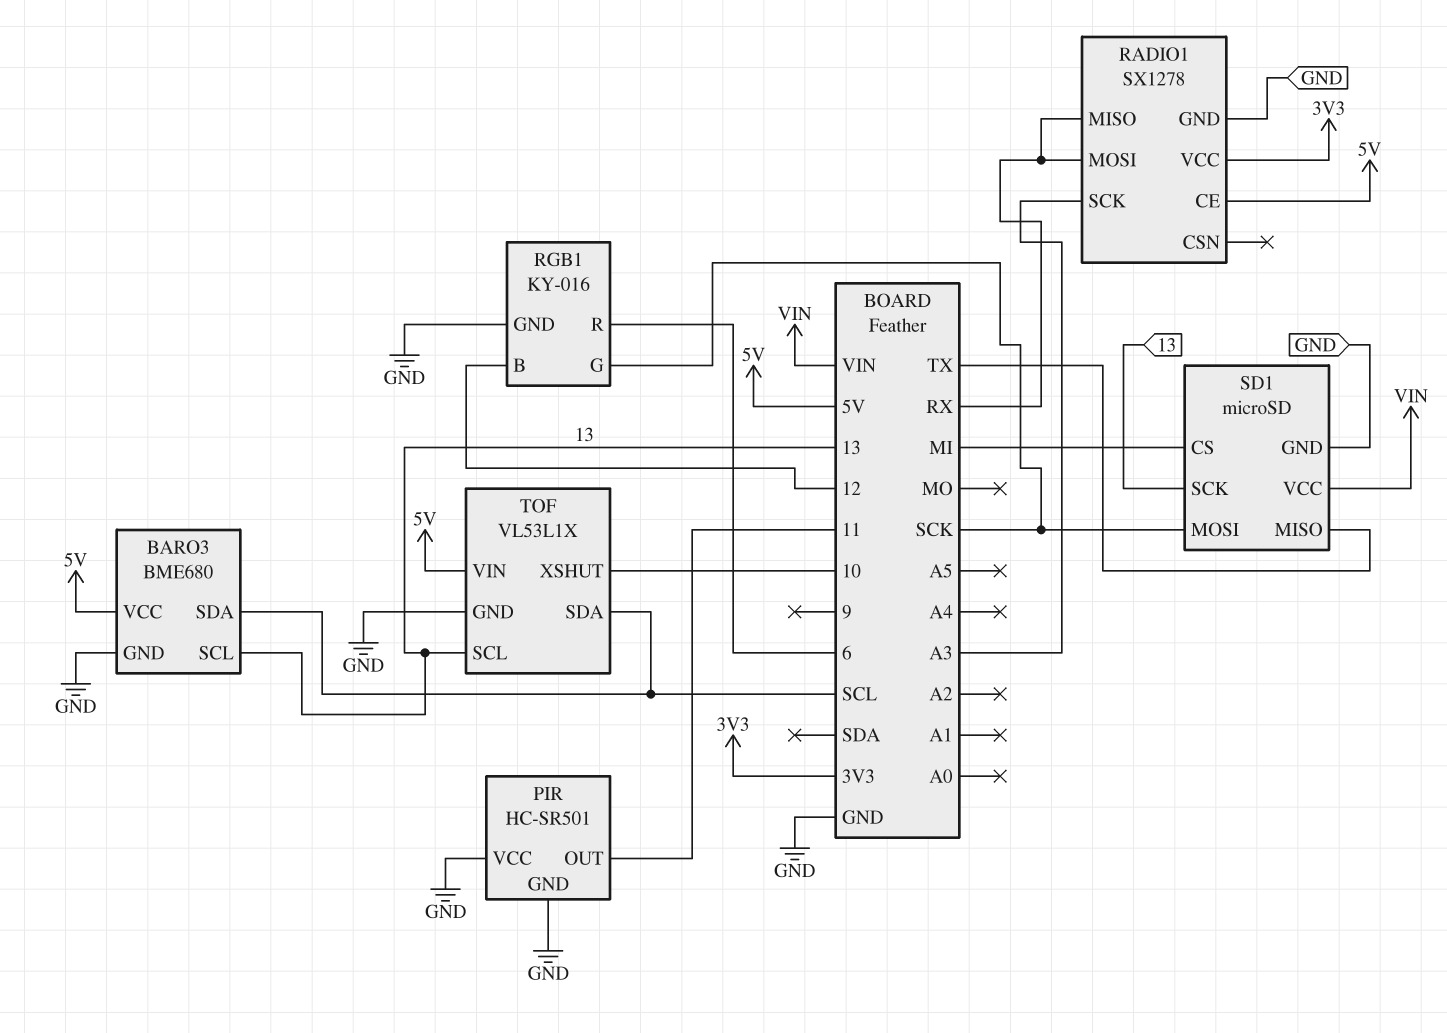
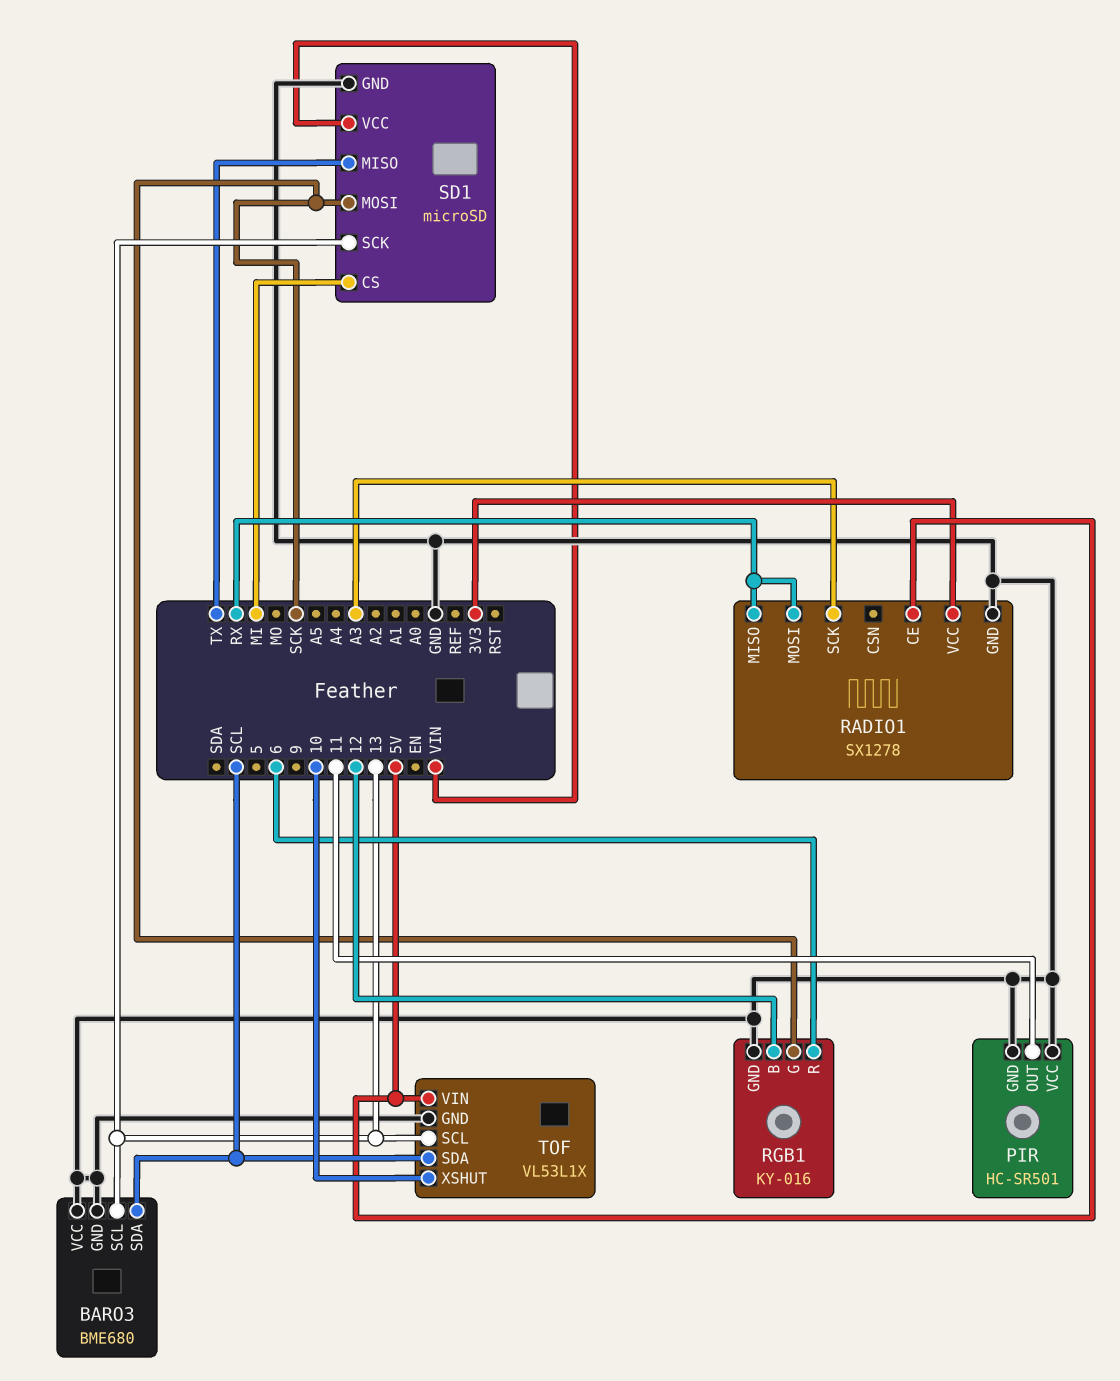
BARO3 pin VCC: 5V -> GND

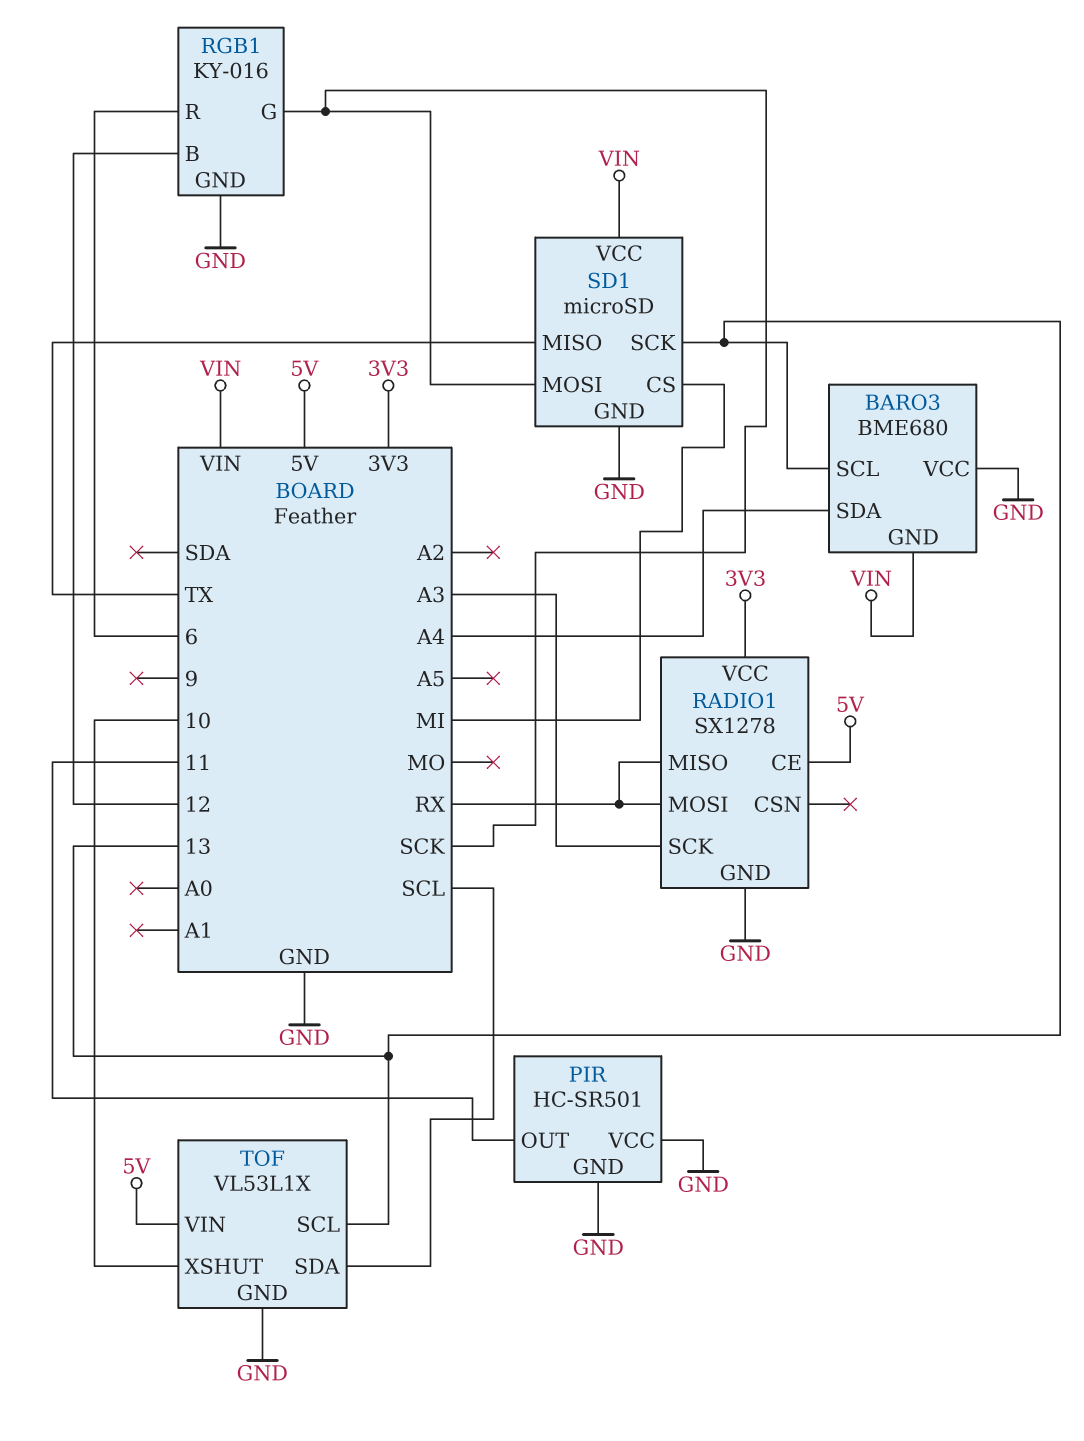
BARO3 pin GND: GND -> VIN
BARO3 pin SDA: SCL -> A4

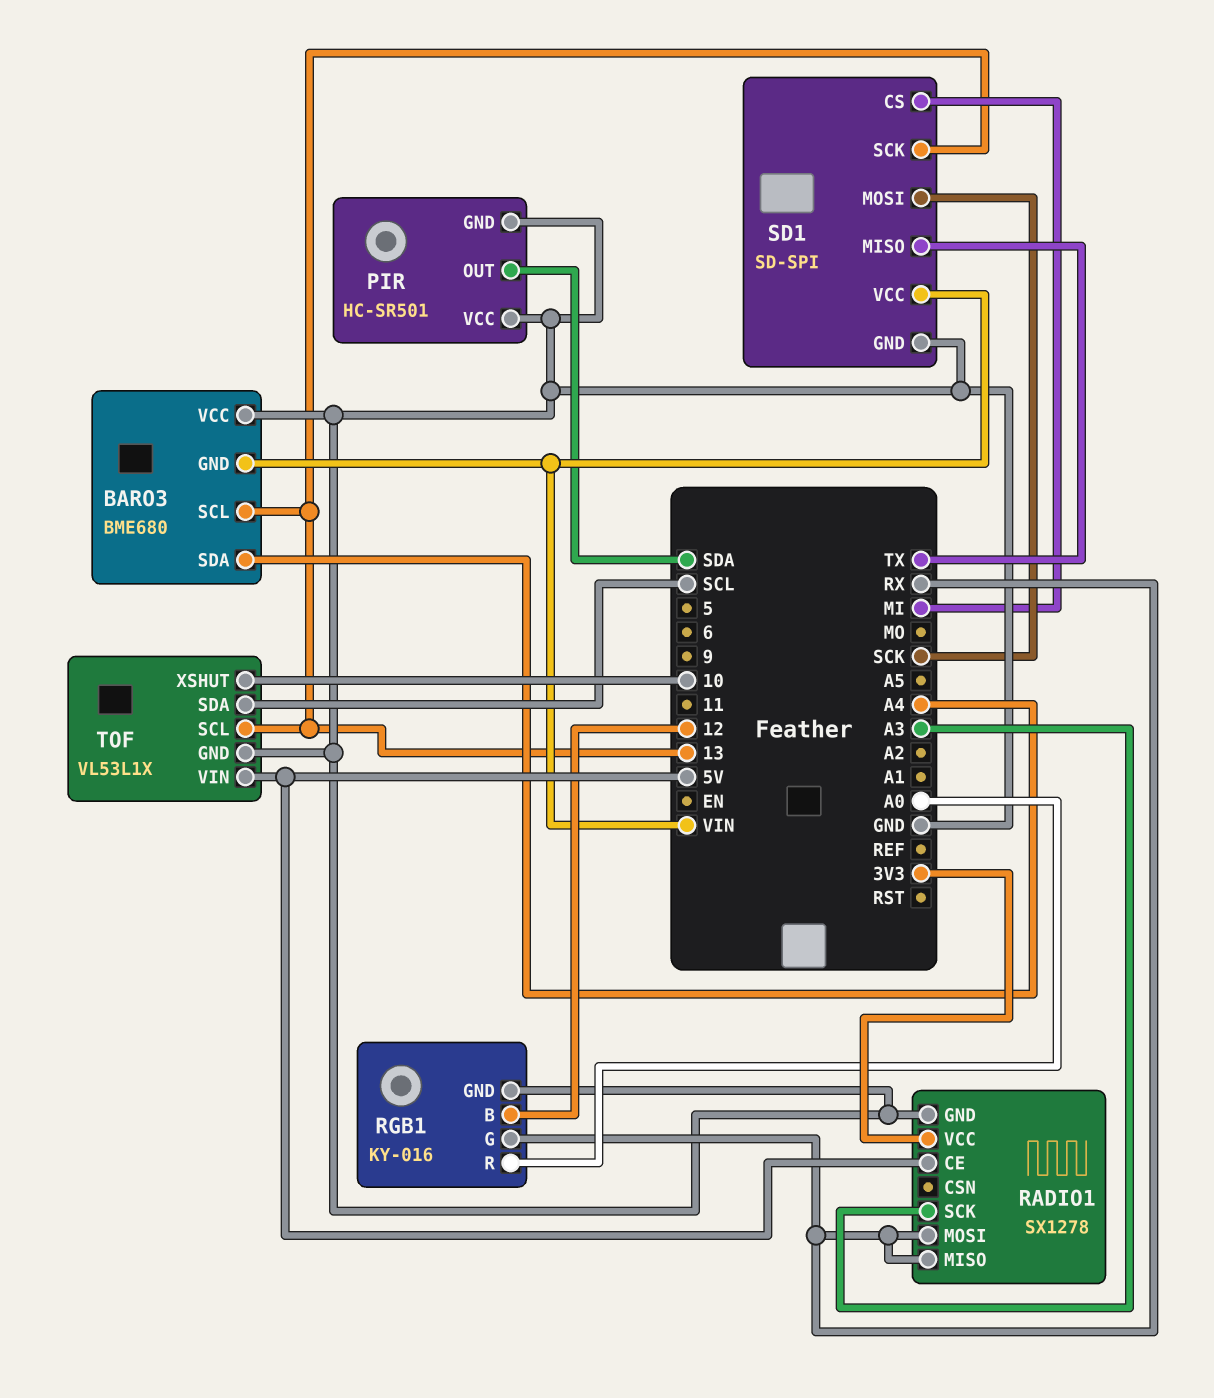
PIR pin OUT: 11 -> SDA
RGB1 pin G: SCK -> RX
RGB1 pin R: 6 -> A0
SD1: microSD -> SD-SPI

